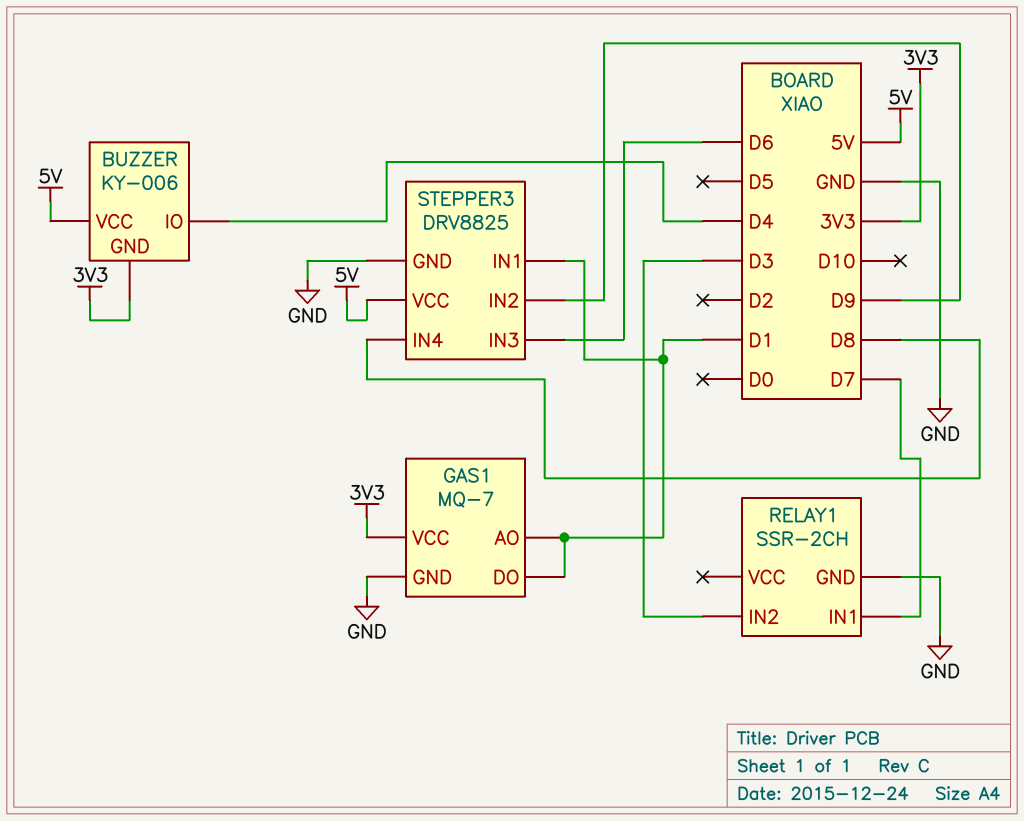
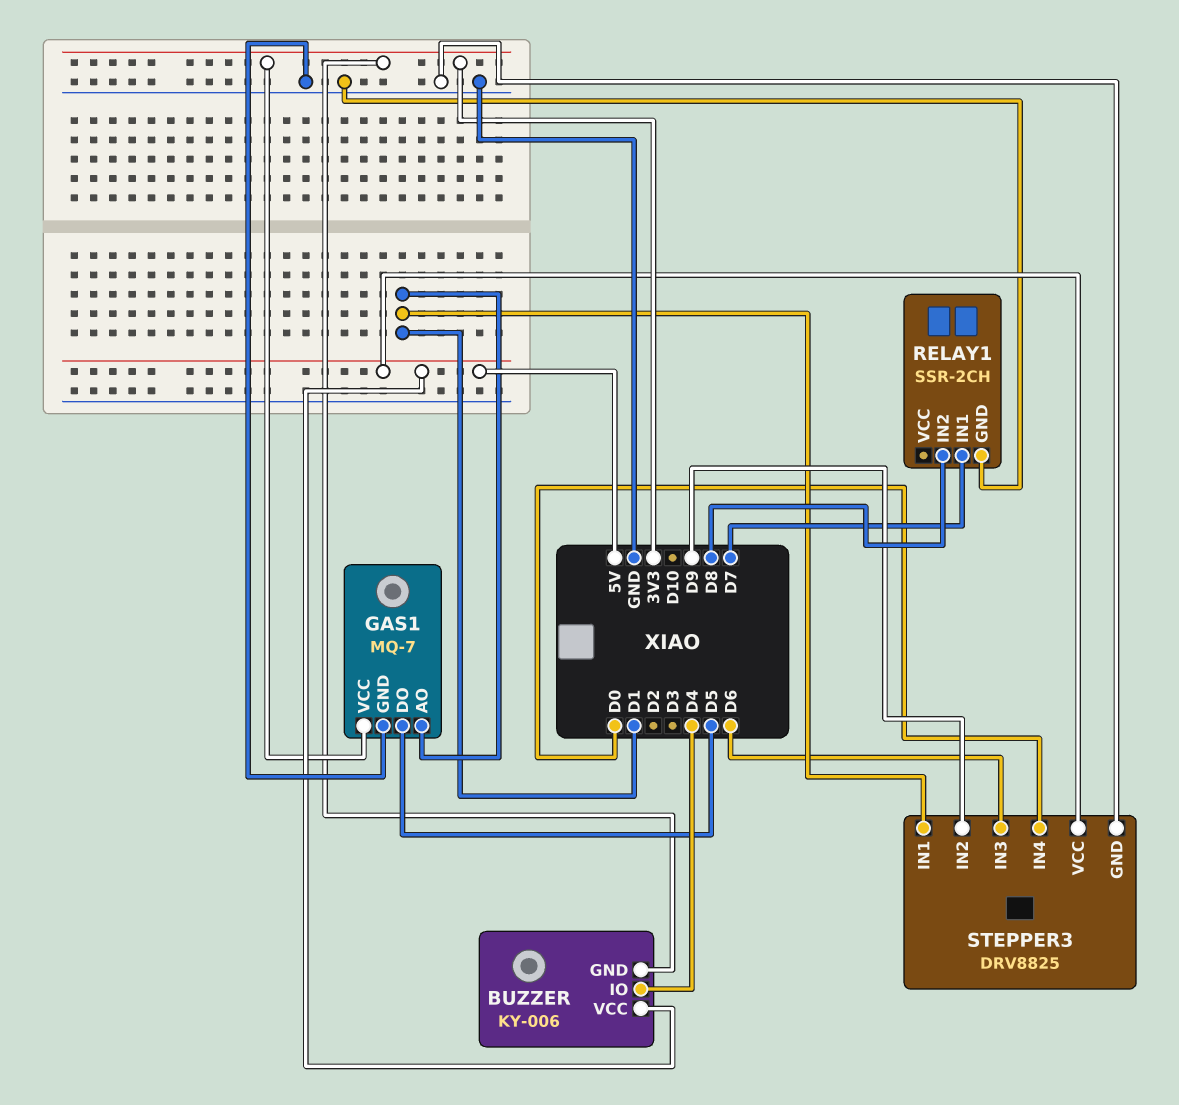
GAS1 pin DO: D1 -> D5
RELAY1 pin IN2: D3 -> D8
STEPPER3 pin IN4: D8 -> D0

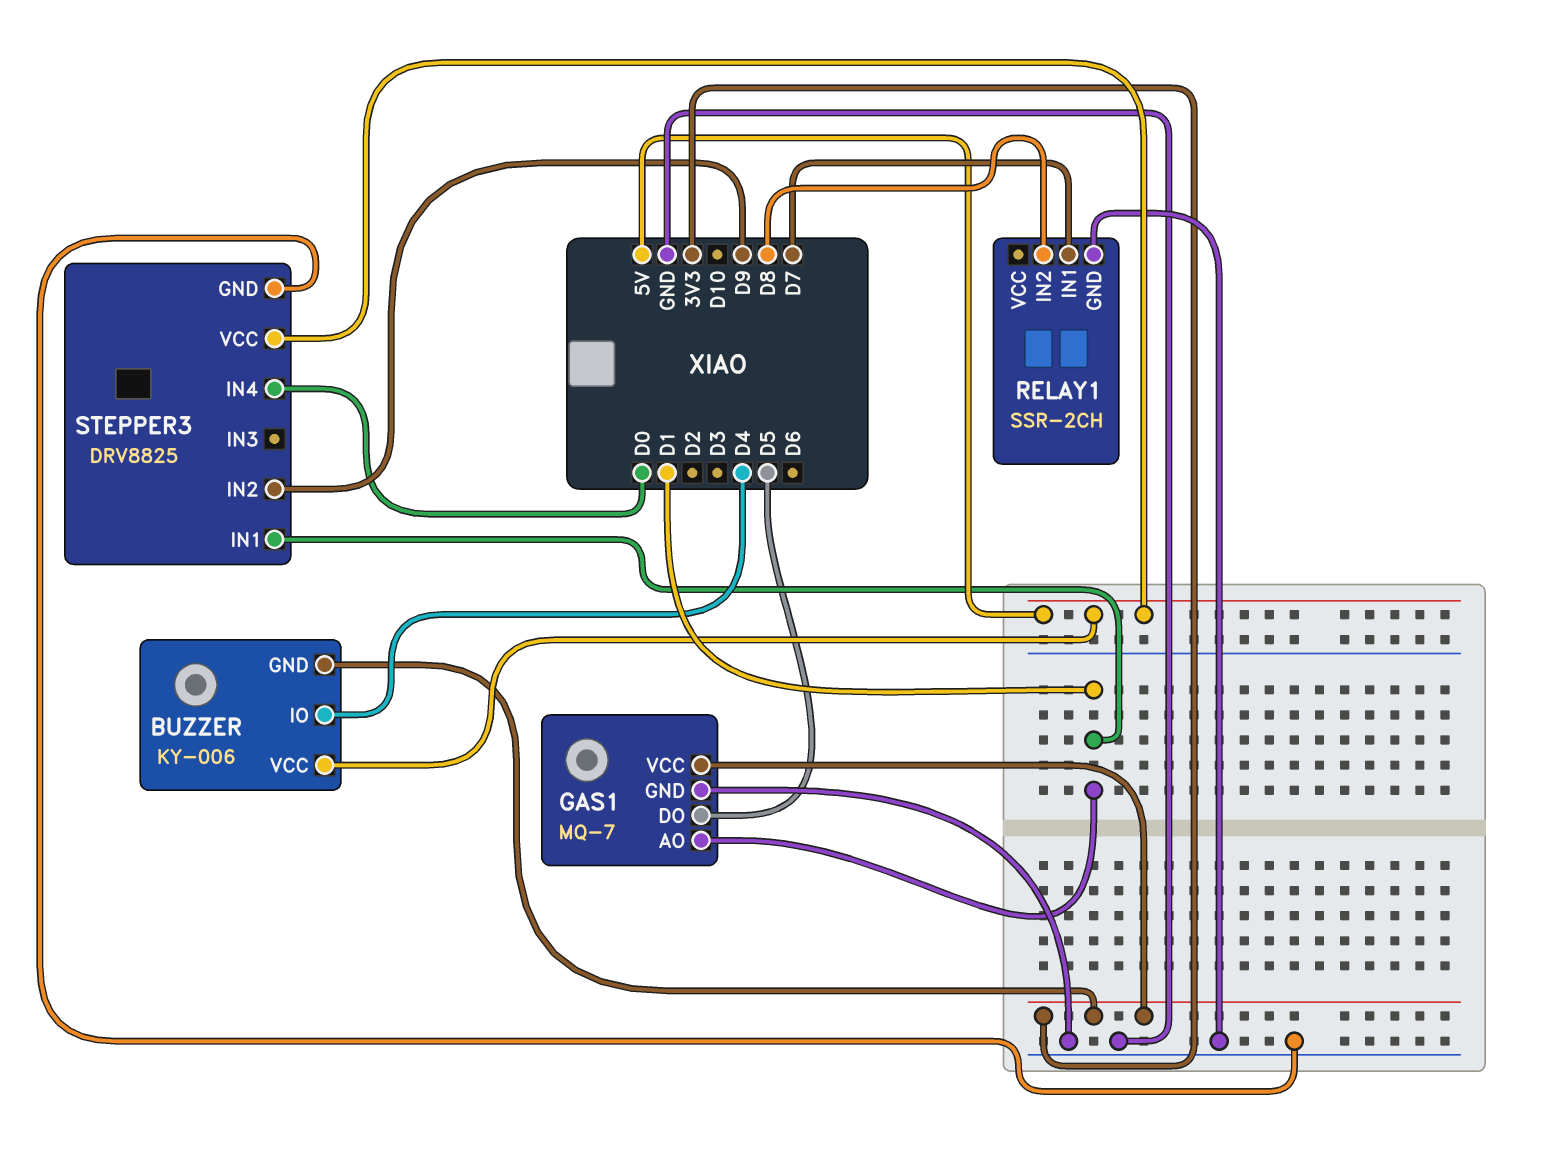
STEPPER3 pin IN3: D6 -> none

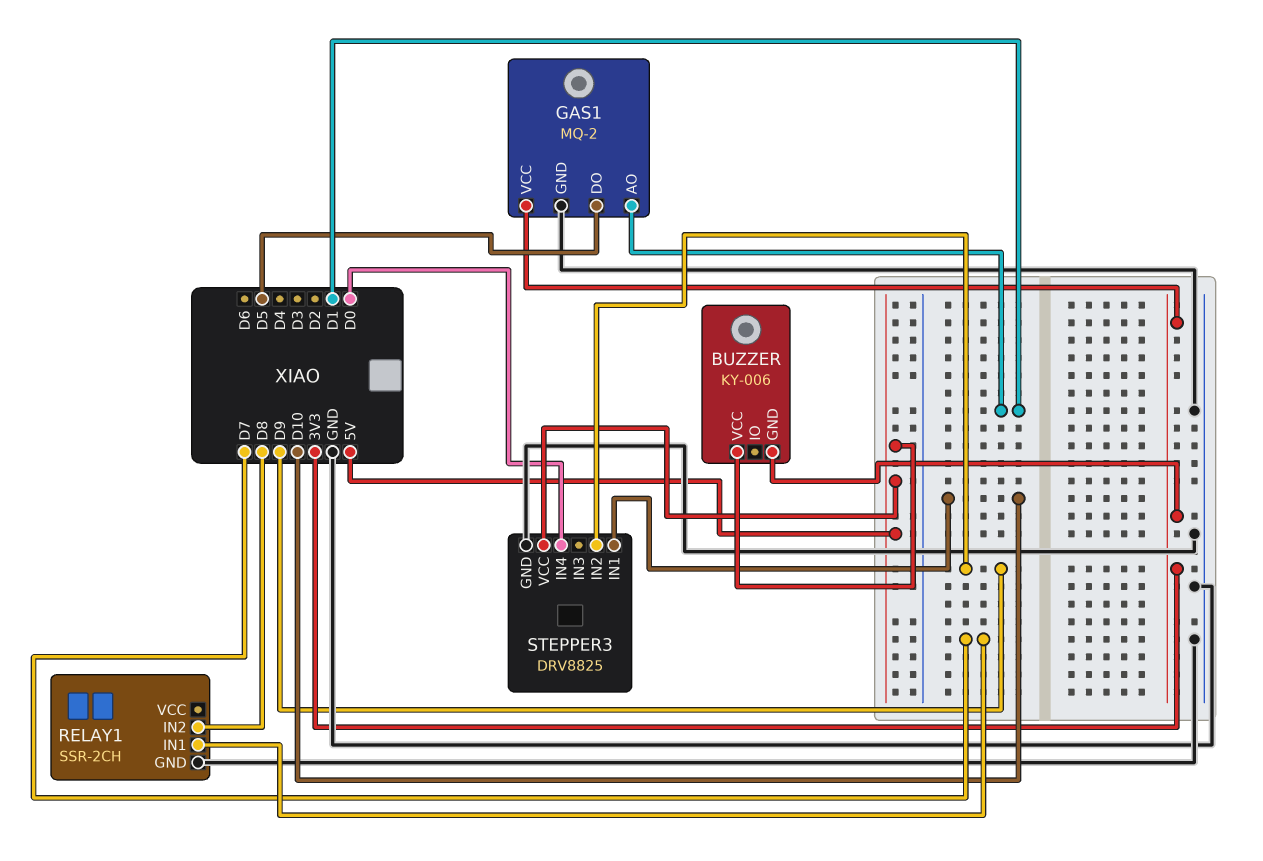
BUZZER pin IO: D4 -> none
GAS1: MQ-7 -> MQ-2
STEPPER3 pin IN1: D1 -> D10

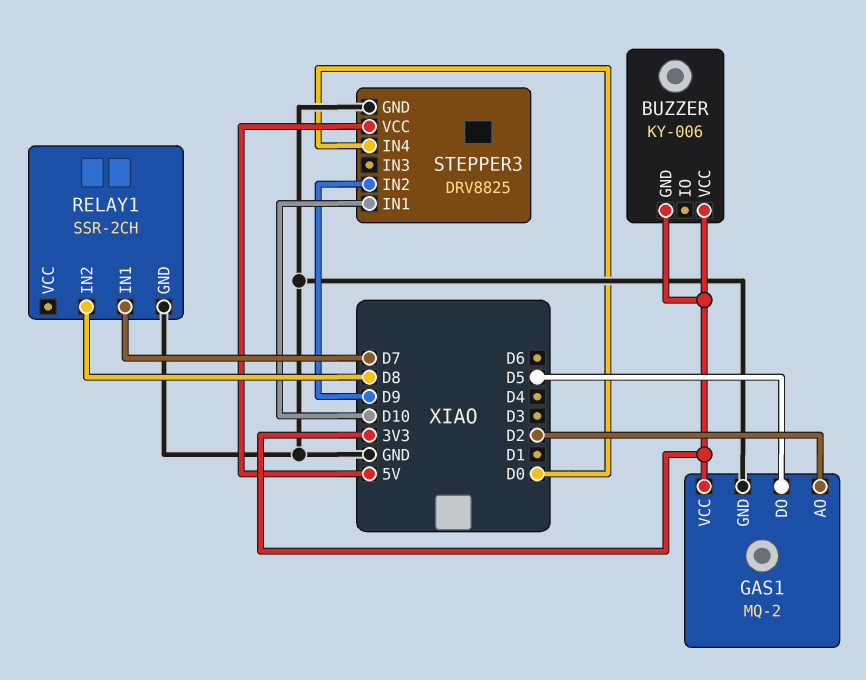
BUZZER pin VCC: 5V -> 3V3
GAS1 pin AO: D1 -> D2

